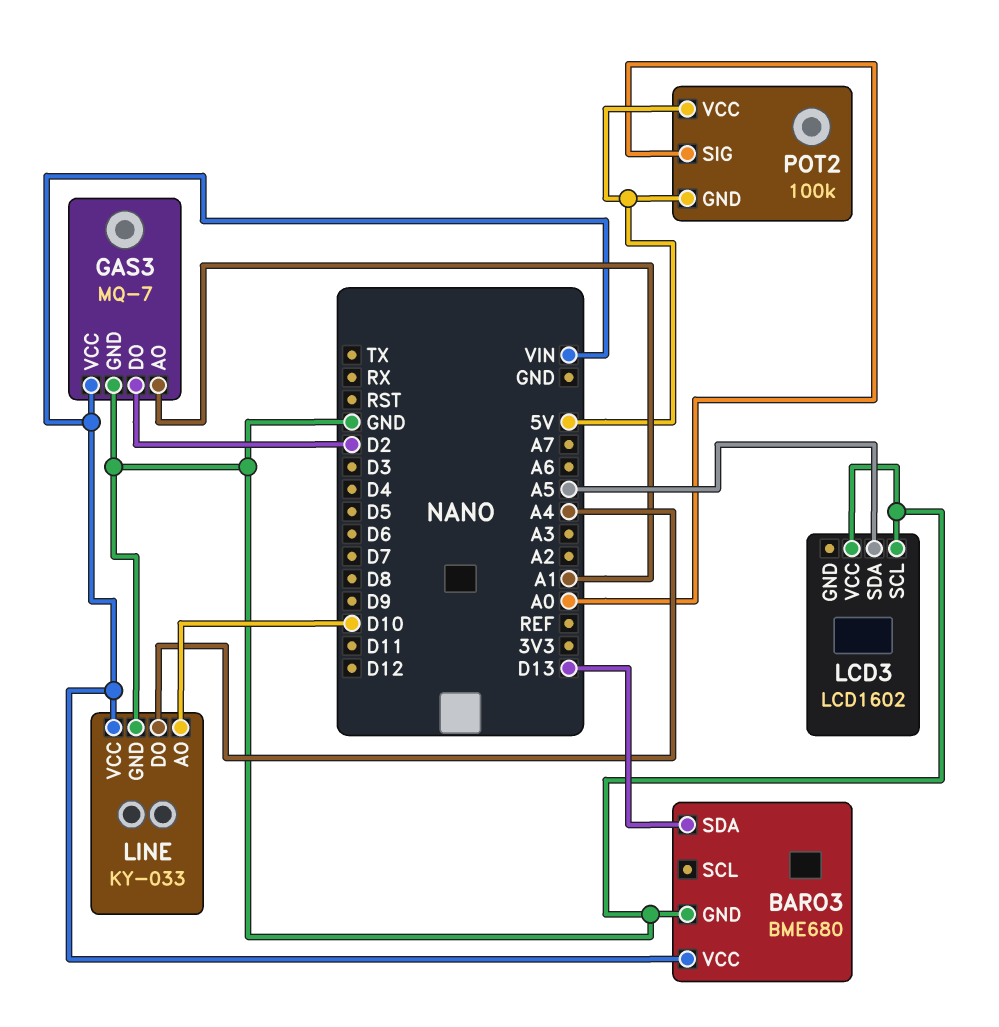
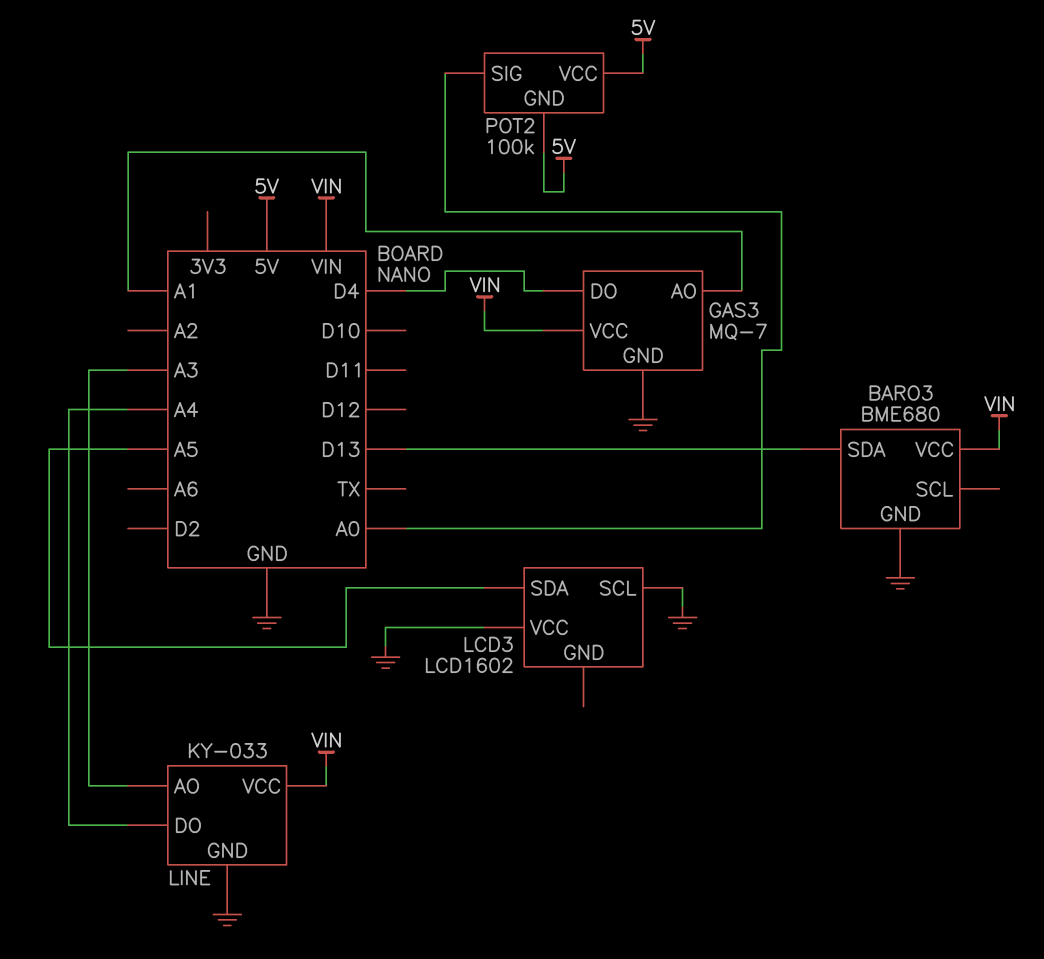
GAS3 pin DO: D2 -> D4
LINE pin AO: D10 -> A3

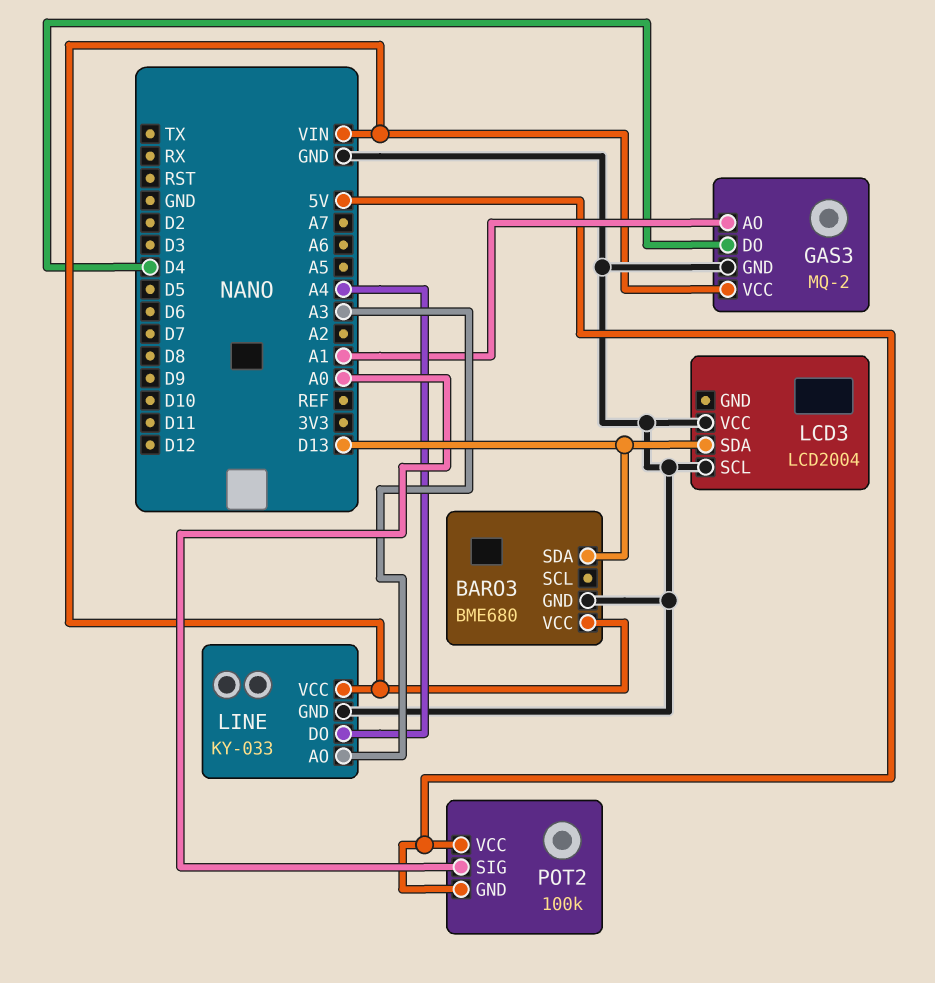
GAS3: MQ-7 -> MQ-2
LCD3: LCD1602 -> LCD2004
LCD3 pin SDA: A5 -> D13

